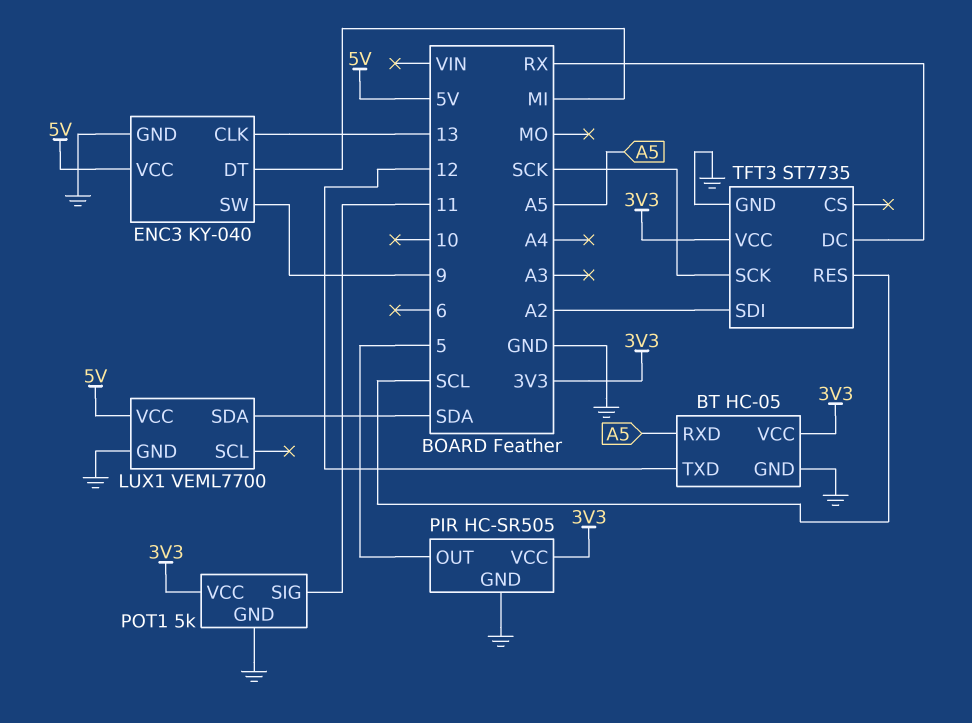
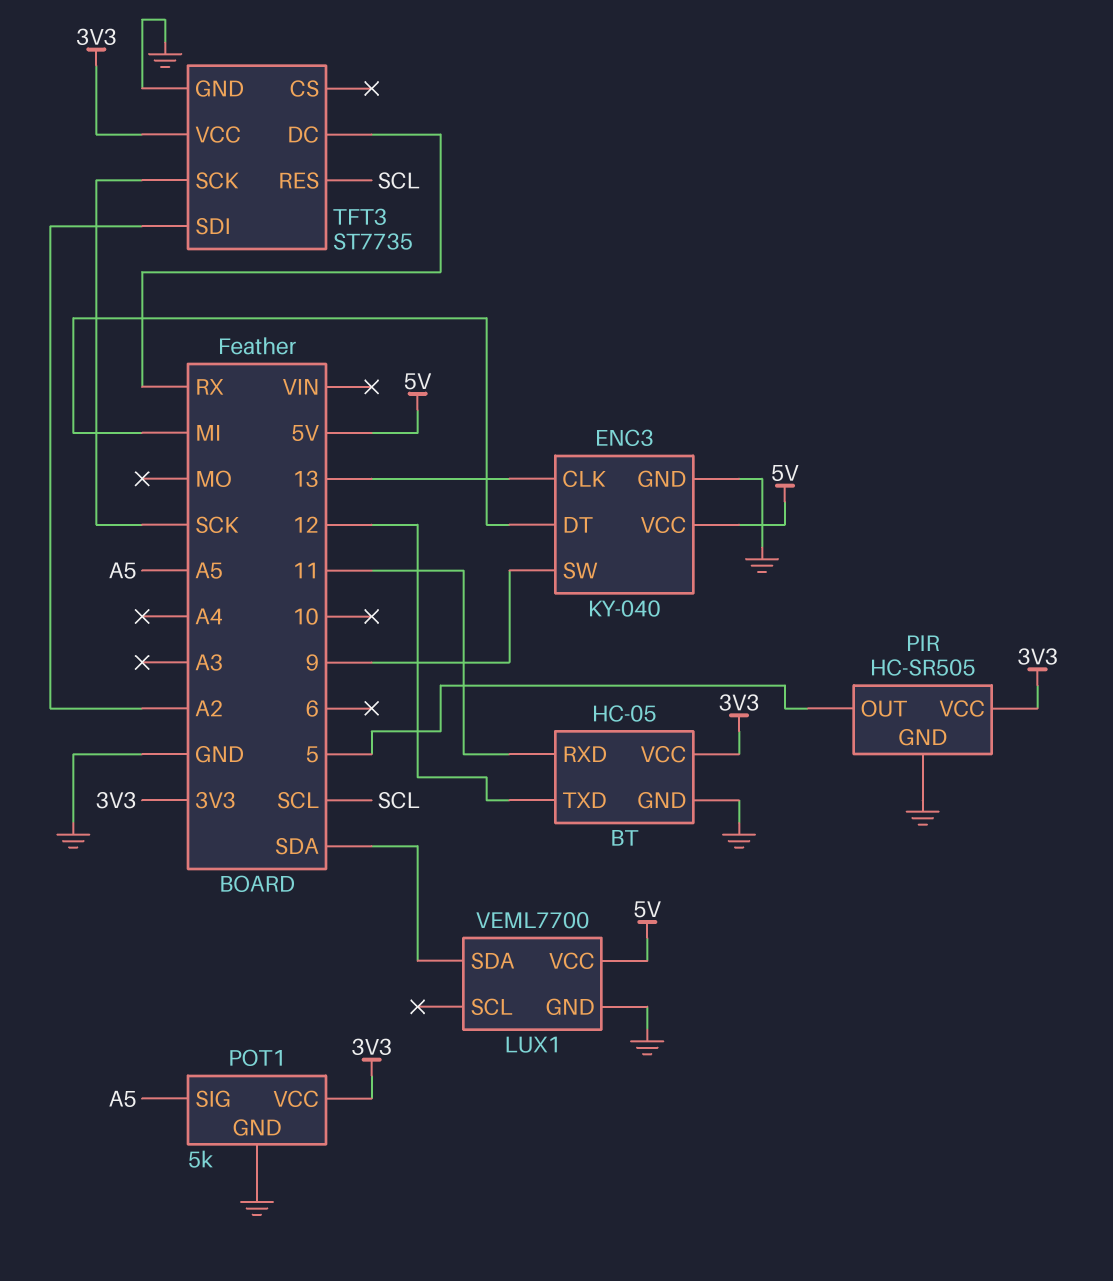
BT pin RXD: A5 -> 11
POT1 pin SIG: 11 -> A5

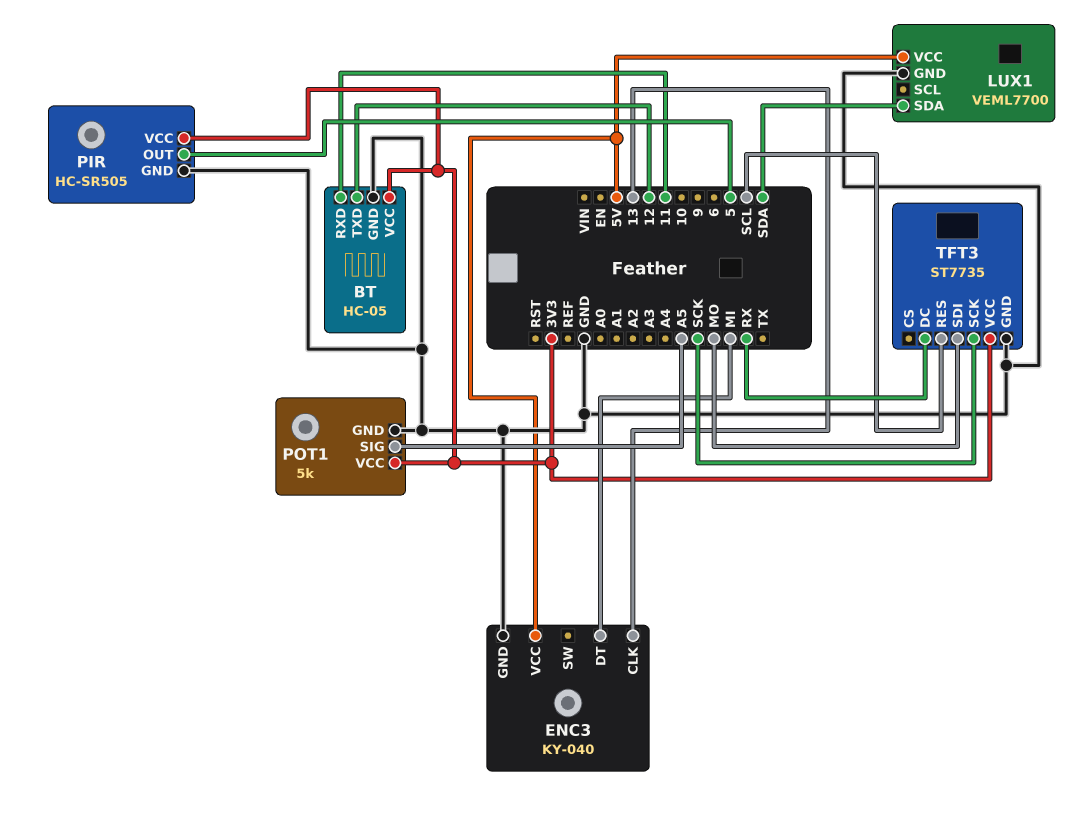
ENC3 pin SW: 9 -> none
TFT3 pin SDI: A2 -> MO

